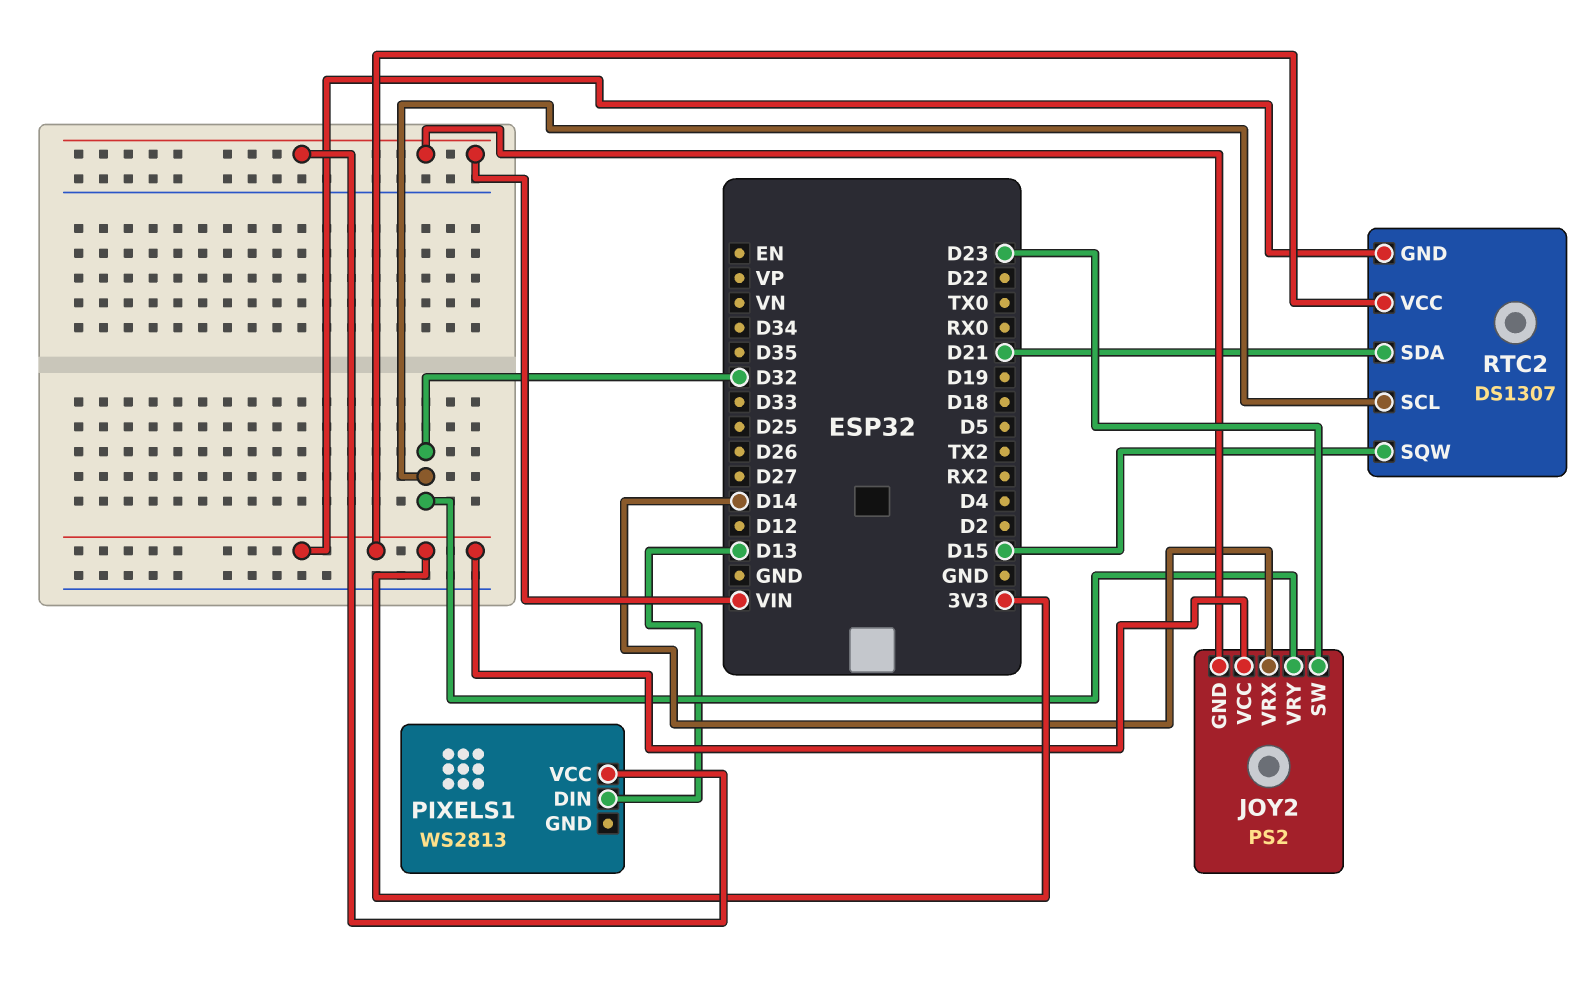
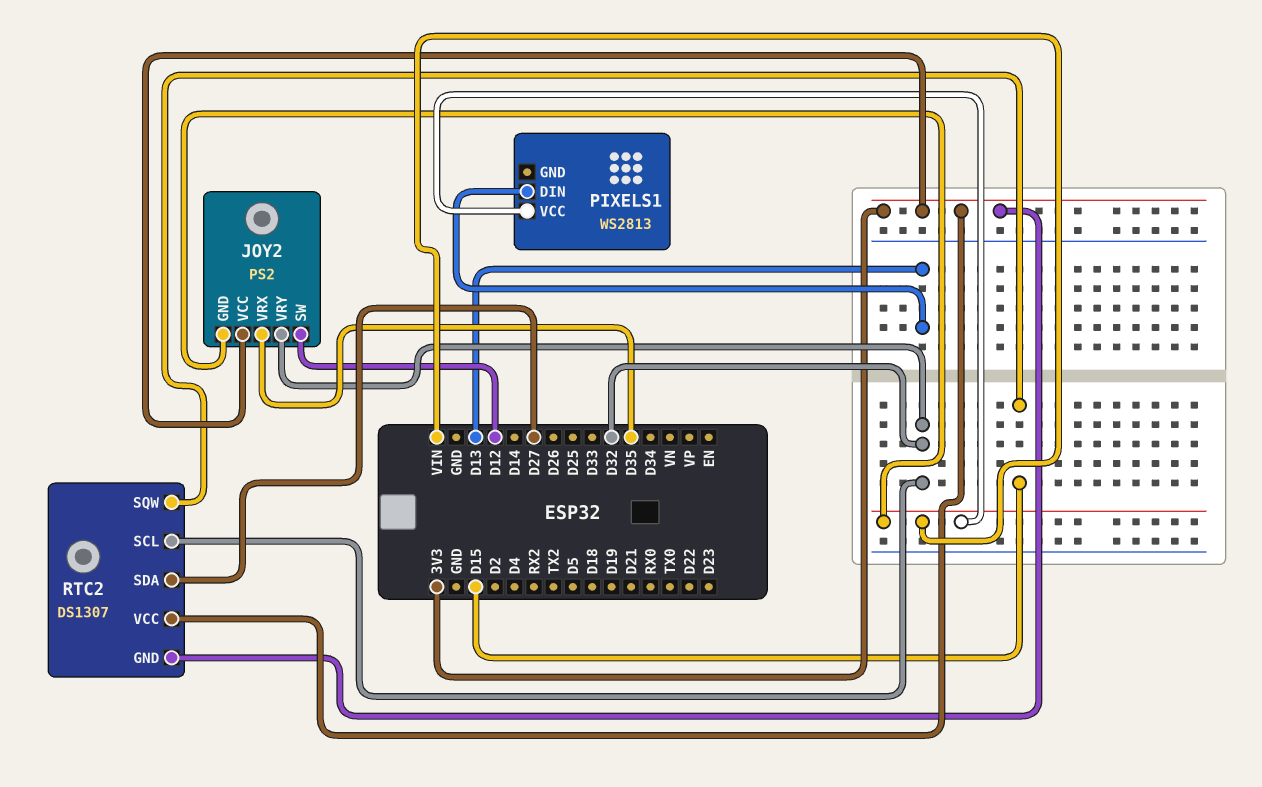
JOY2 pin SW: D23 -> D12
JOY2 pin VRX: D14 -> D35
RTC2 pin SDA: D21 -> D27

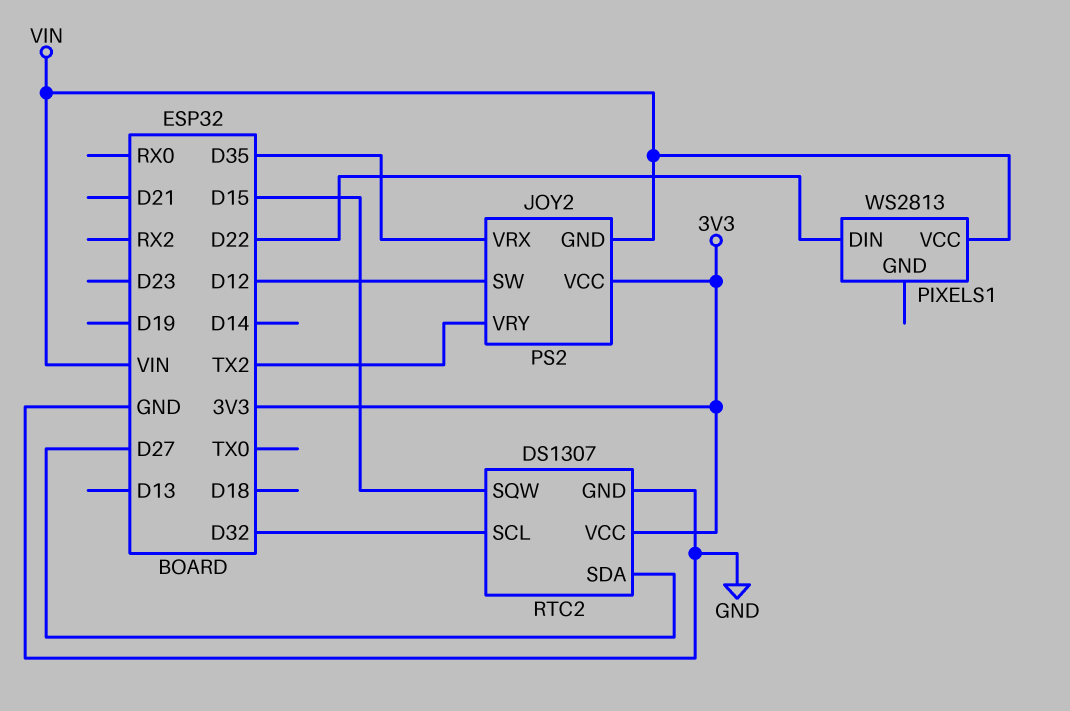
JOY2 pin VRY: D32 -> TX2
PIXELS1 pin DIN: D13 -> D22
RTC2 pin GND: 3V3 -> GND

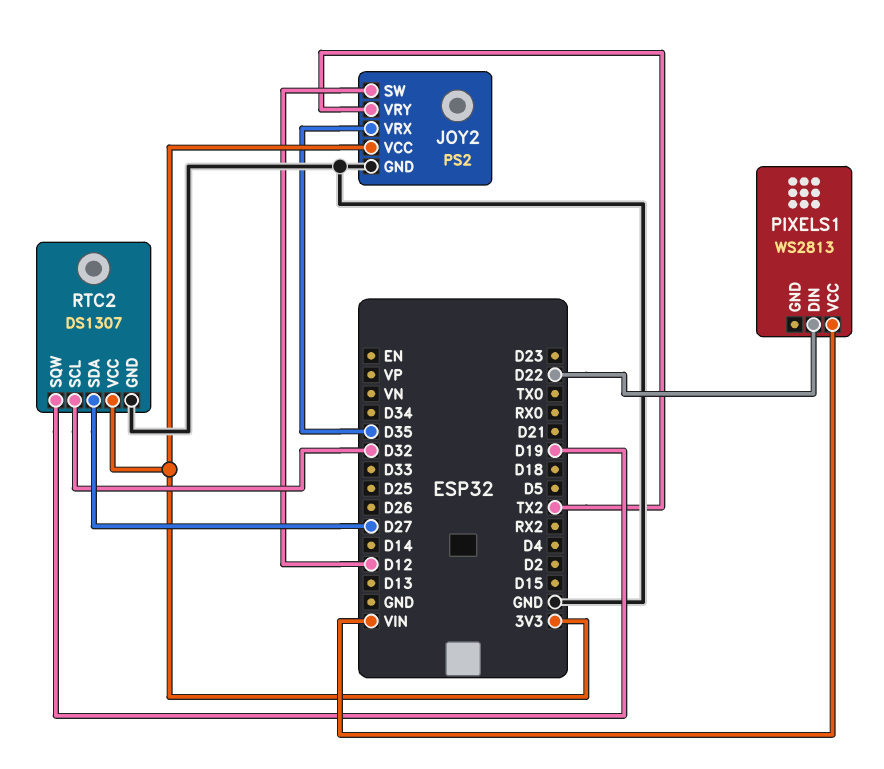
JOY2 pin GND: VIN -> GND
RTC2 pin SQW: D15 -> D19

